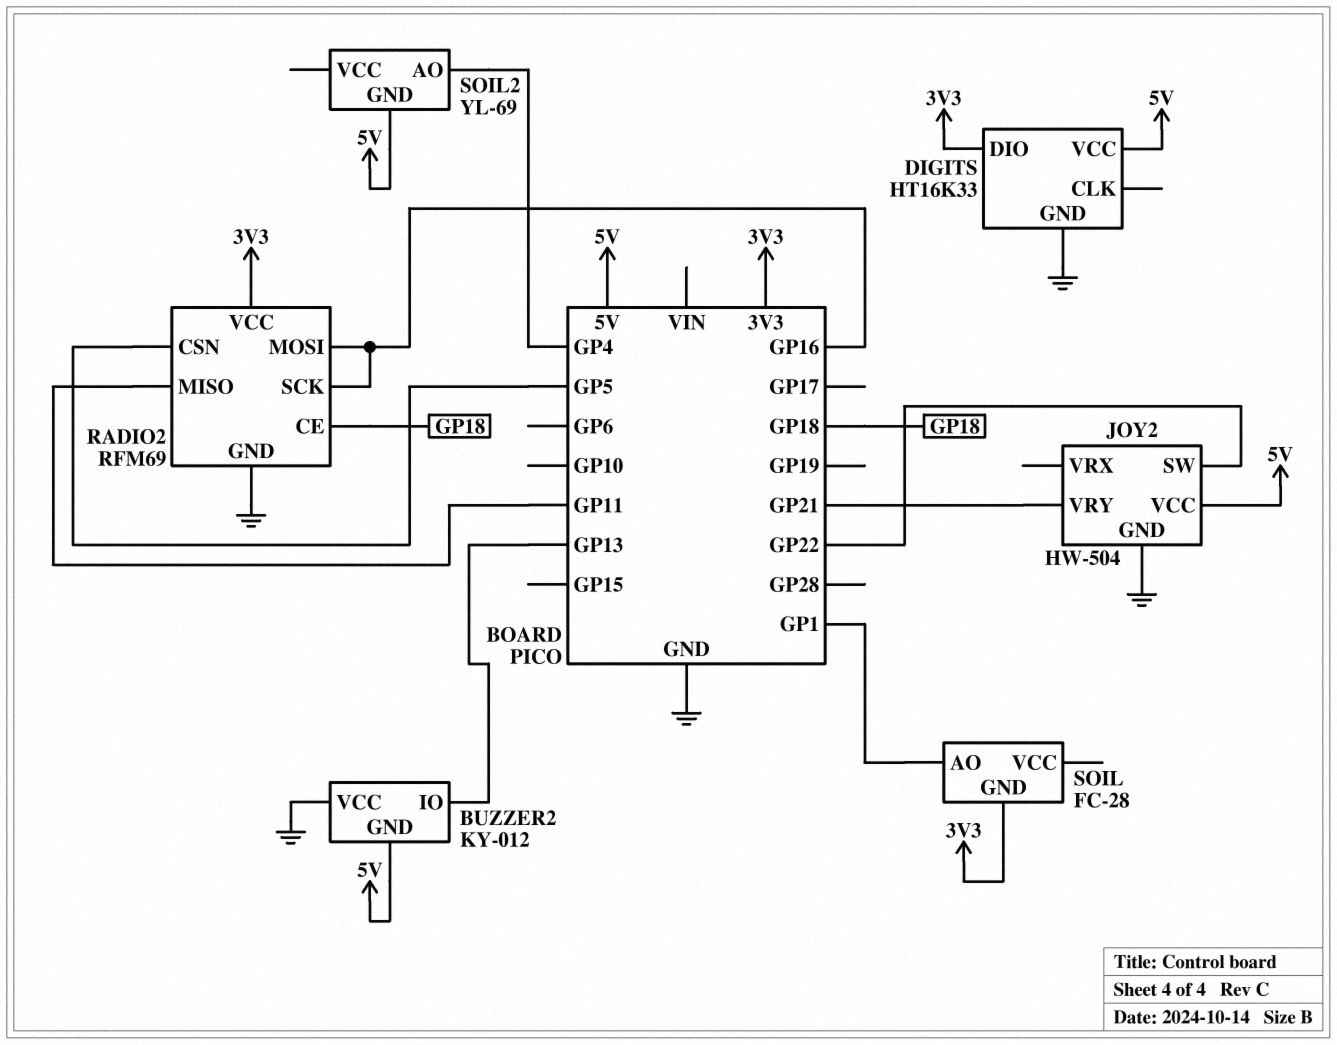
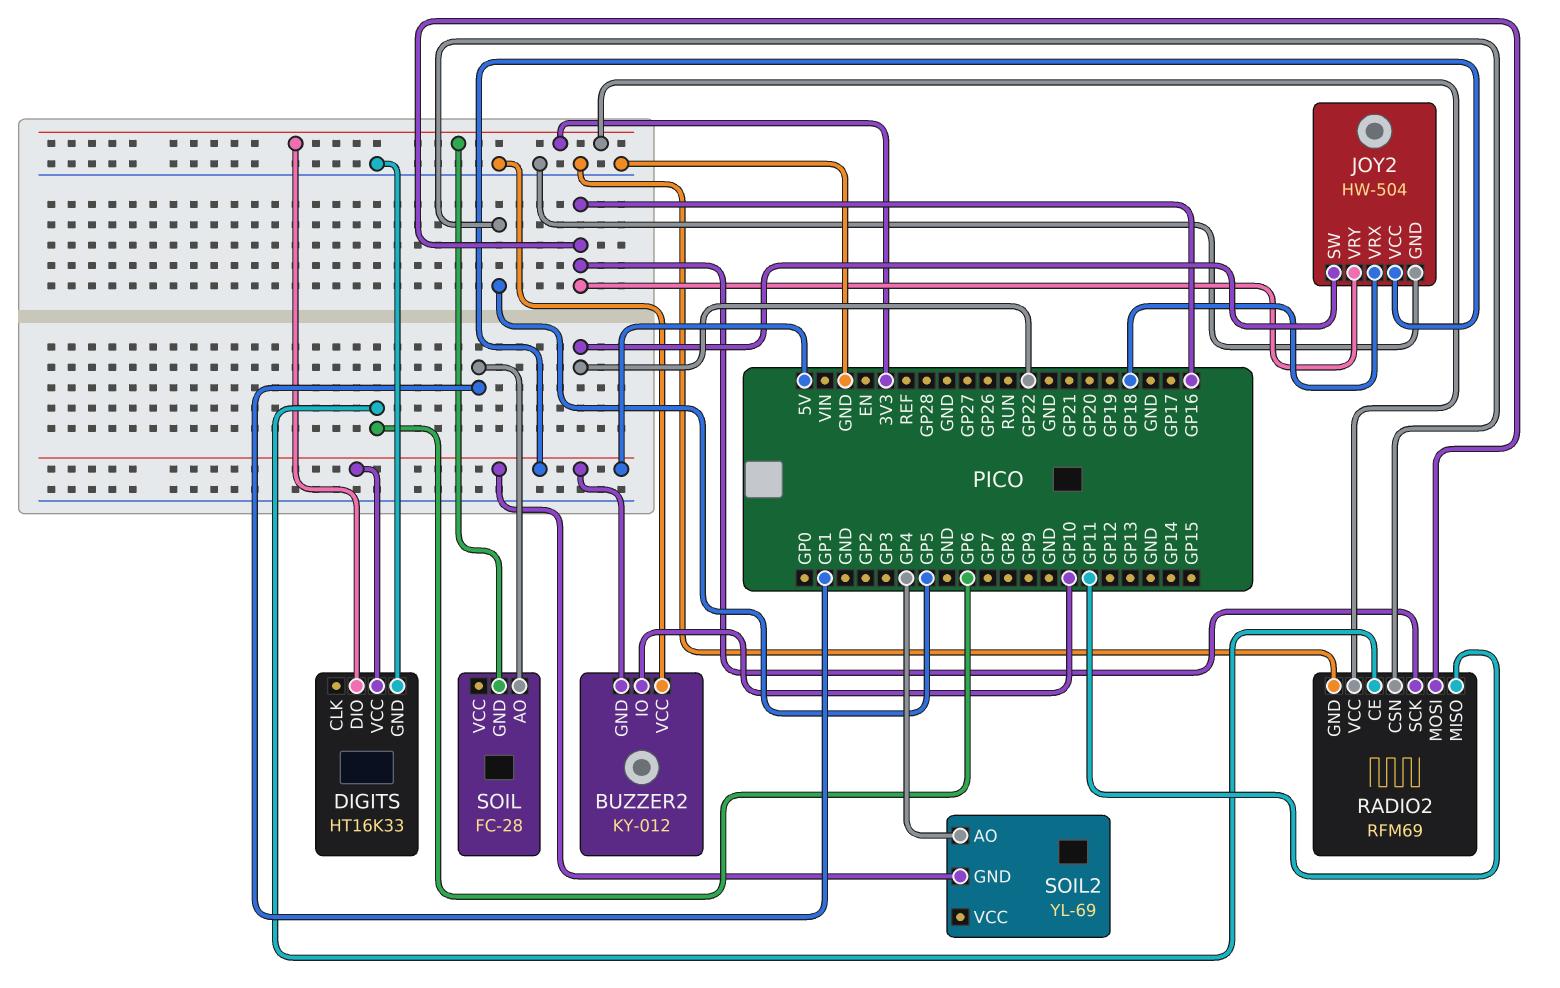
BUZZER2 pin IO: GP13 -> GP10
JOY2 pin VRX: none -> GP18
JOY2 pin VRY: GP21 -> GP16
RADIO2 pin CE: GP18 -> GP6

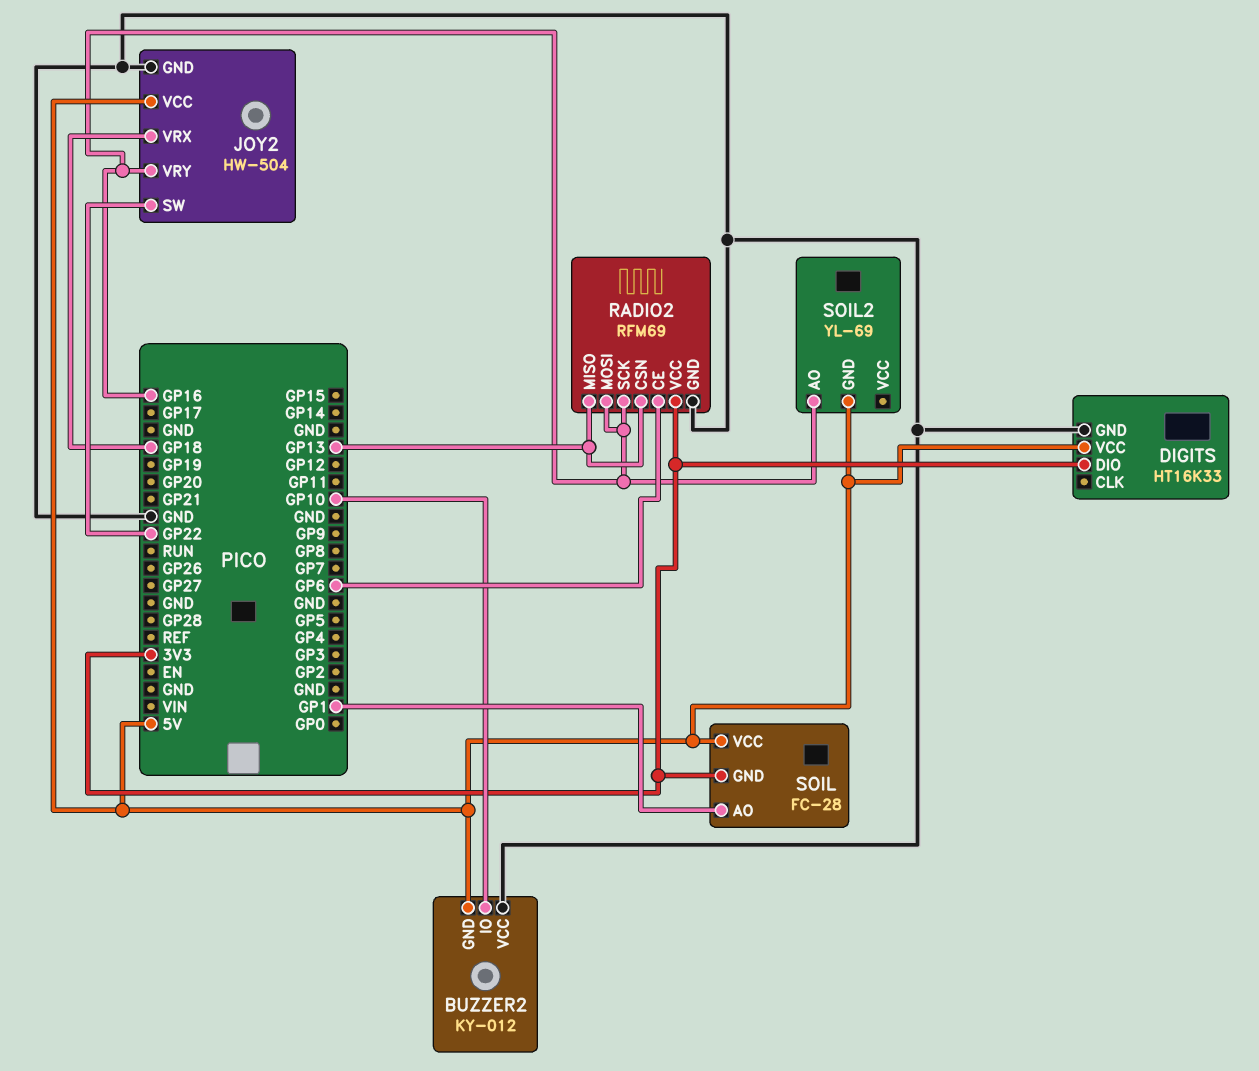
RADIO2 pin CSN: GP5 -> GP13
RADIO2 pin MISO: GP11 -> GP13
SOIL pin VCC: none -> 5V
SOIL2 pin AO: GP4 -> GP16

